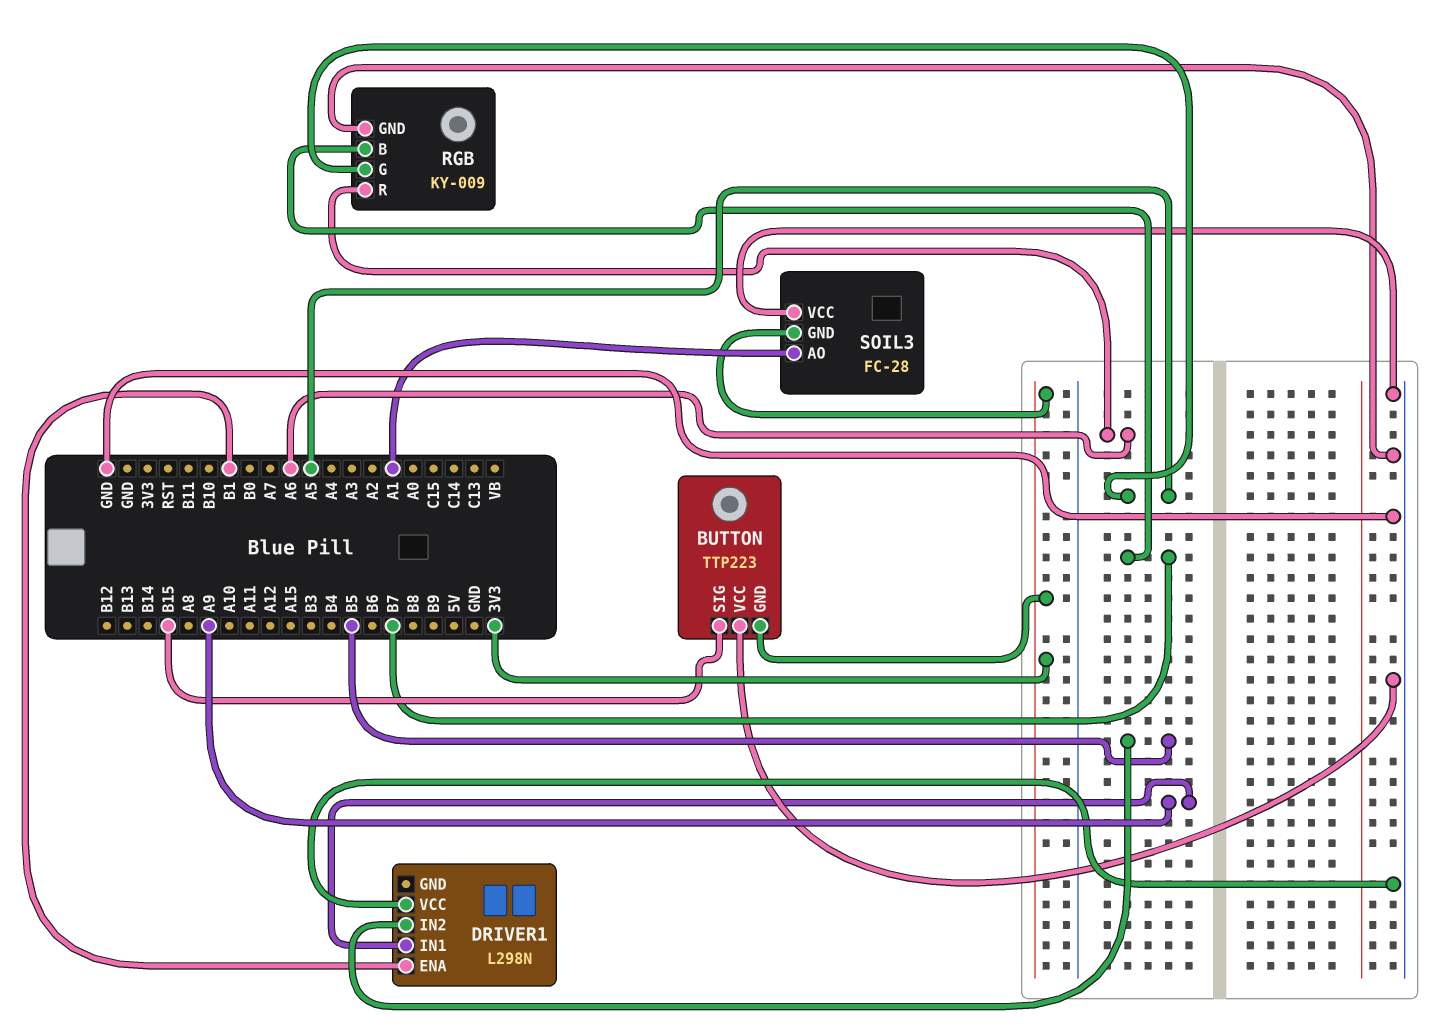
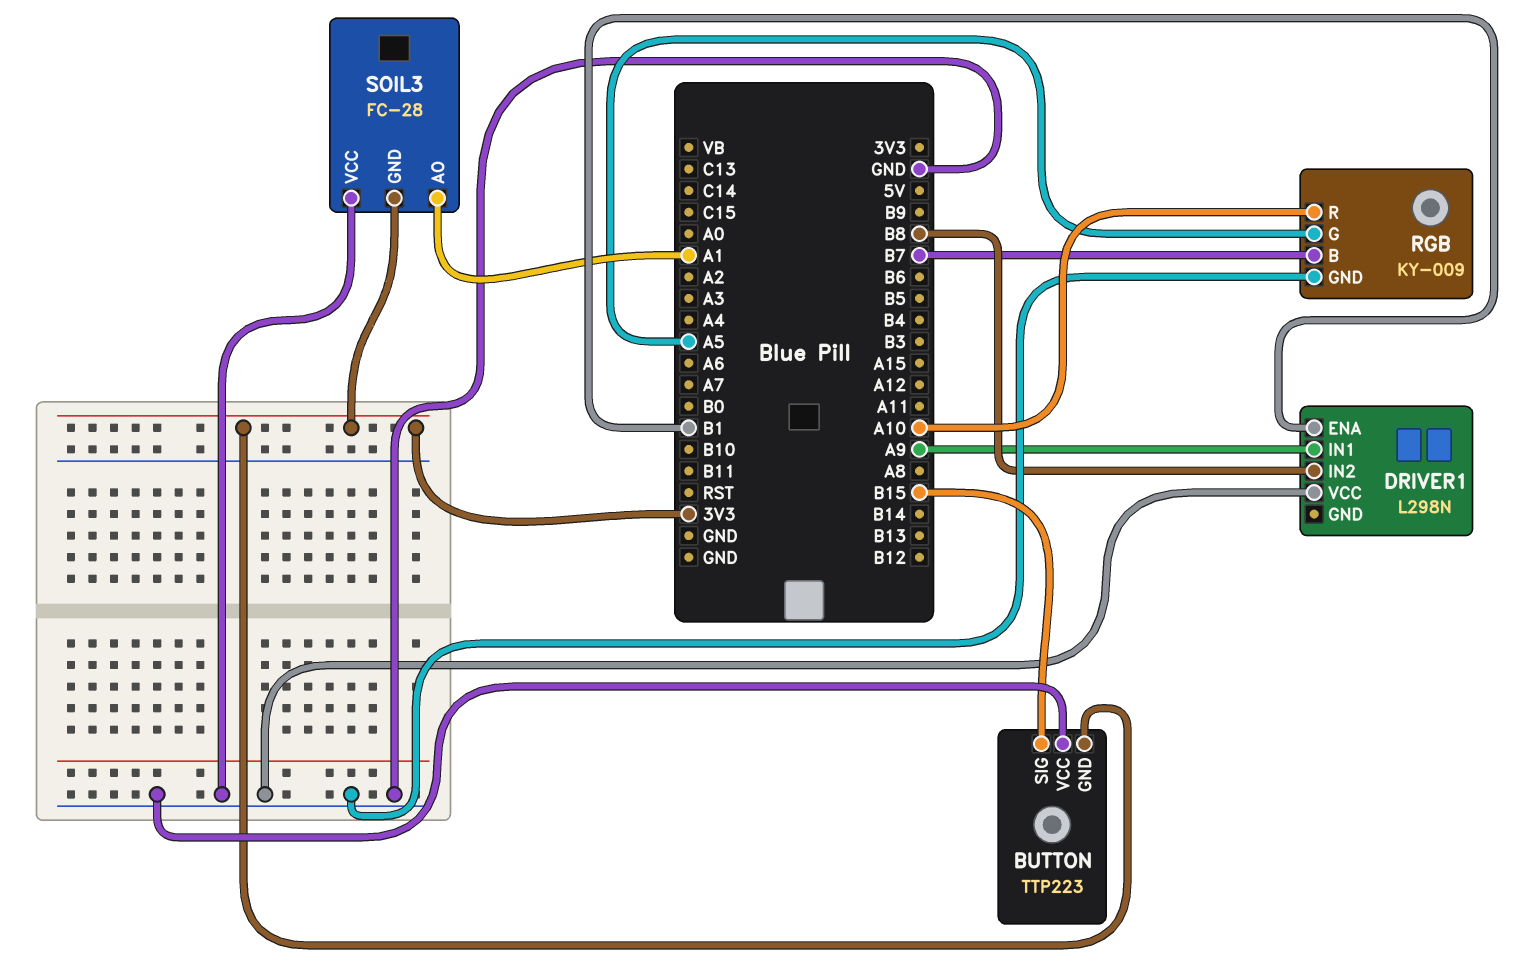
DRIVER1 pin IN2: B5 -> B8
RGB pin R: A6 -> A10

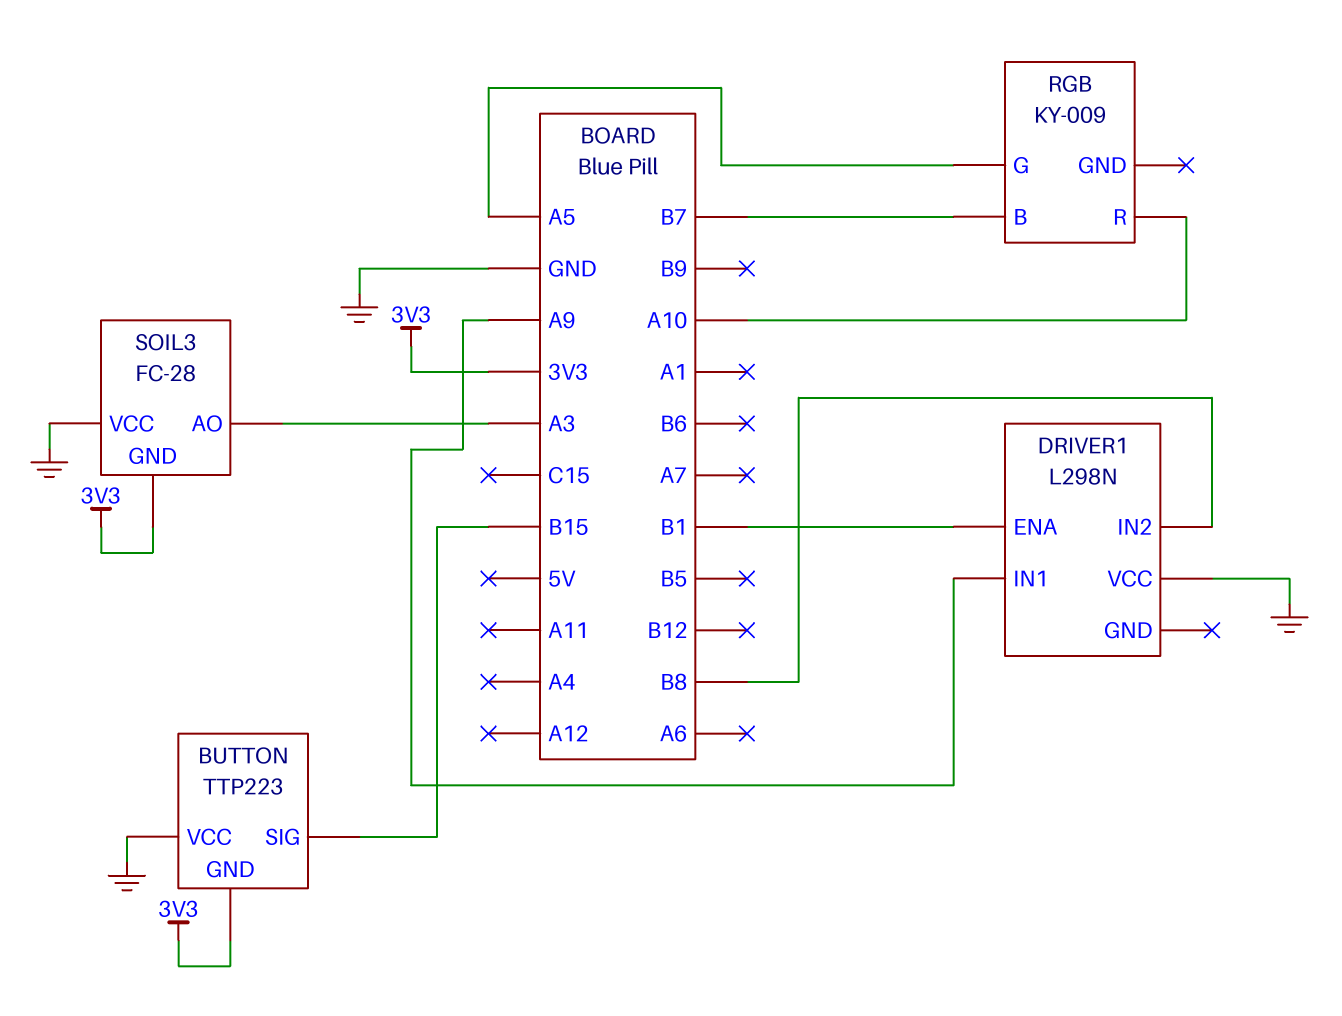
RGB pin GND: GND -> none
SOIL3 pin AO: A1 -> A3

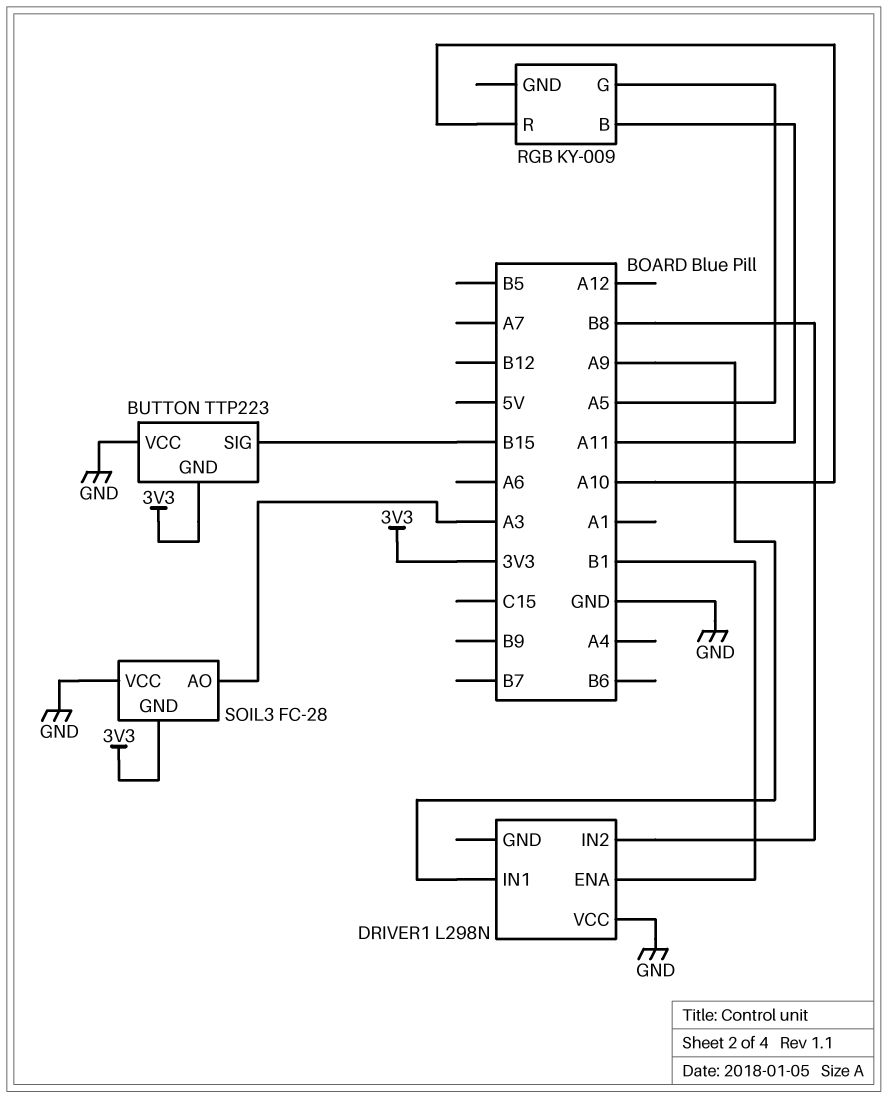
RGB pin B: B7 -> A11

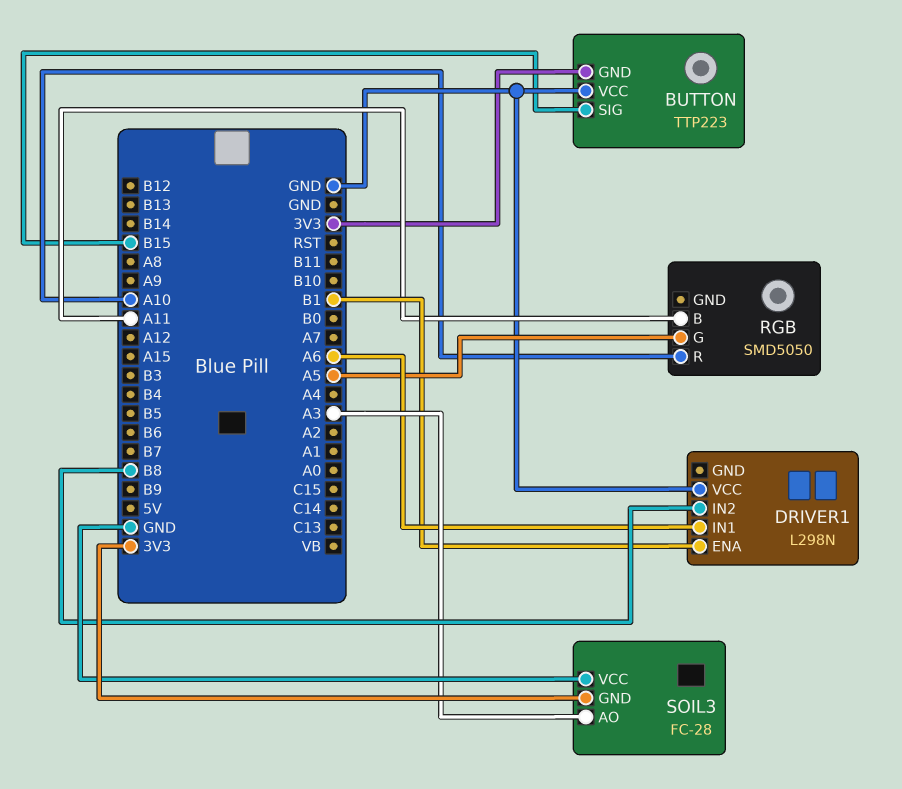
DRIVER1 pin IN1: A9 -> A6
RGB: KY-009 -> SMD5050

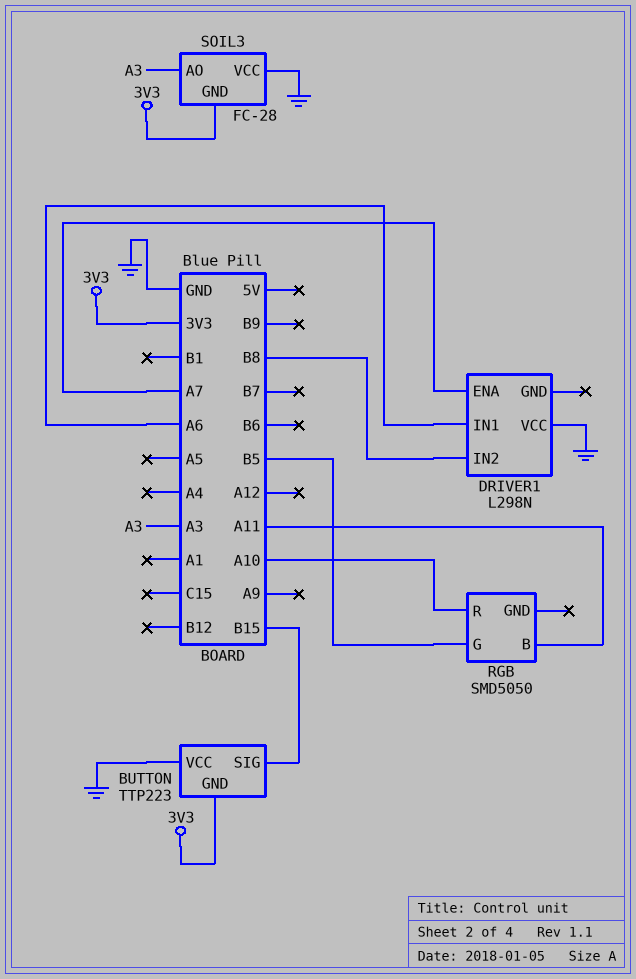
DRIVER1 pin ENA: B1 -> A7
RGB pin G: A5 -> B5

